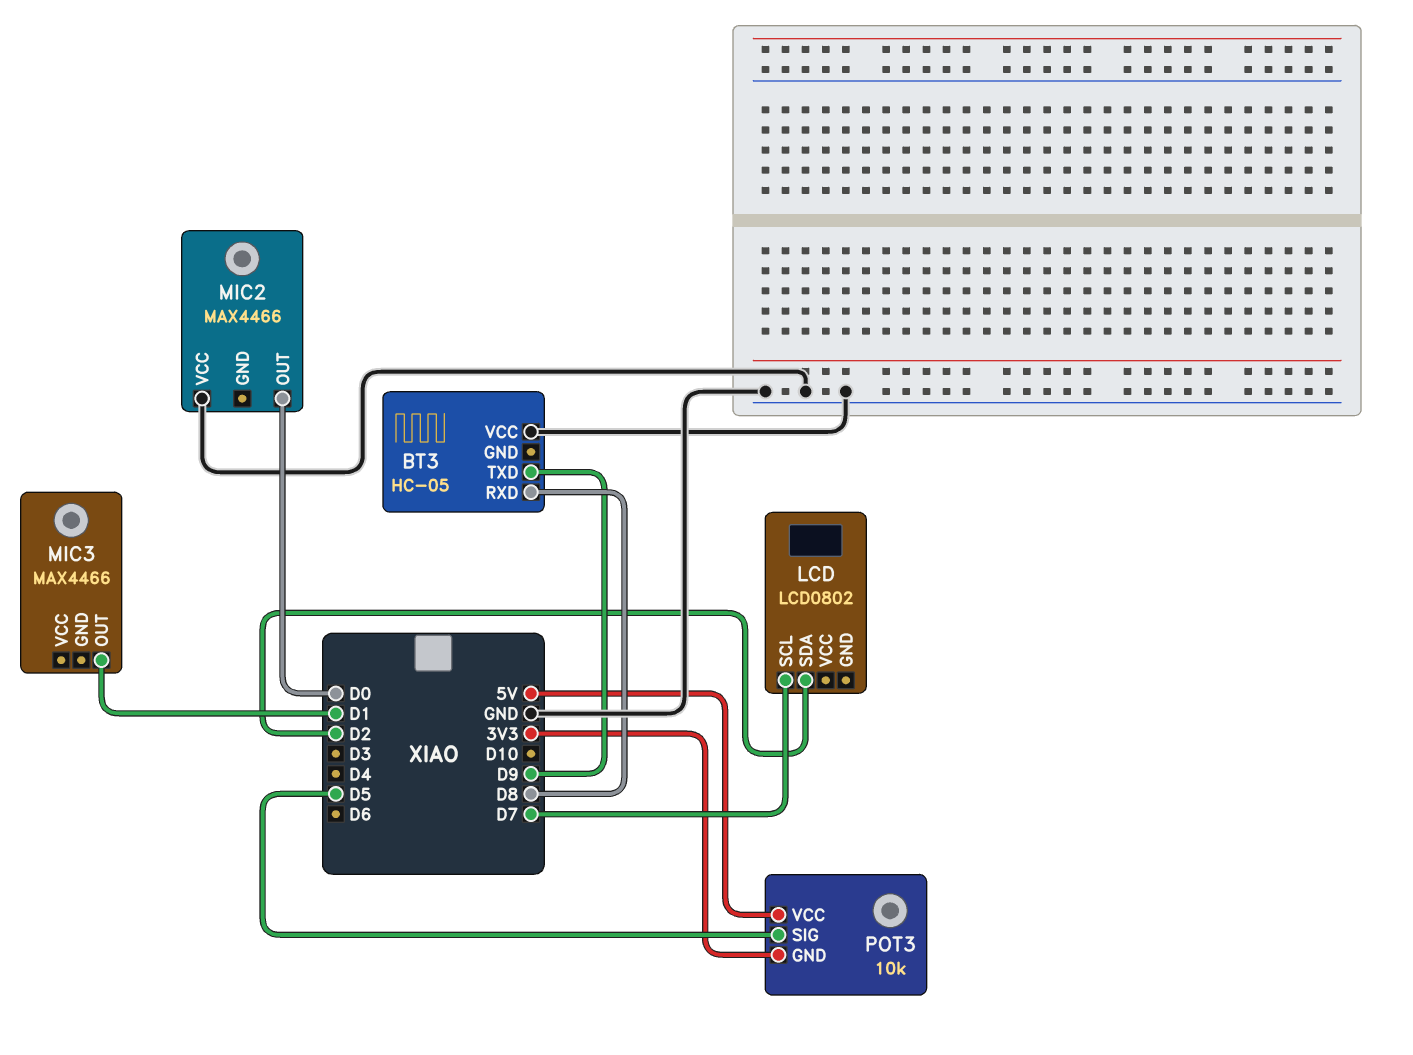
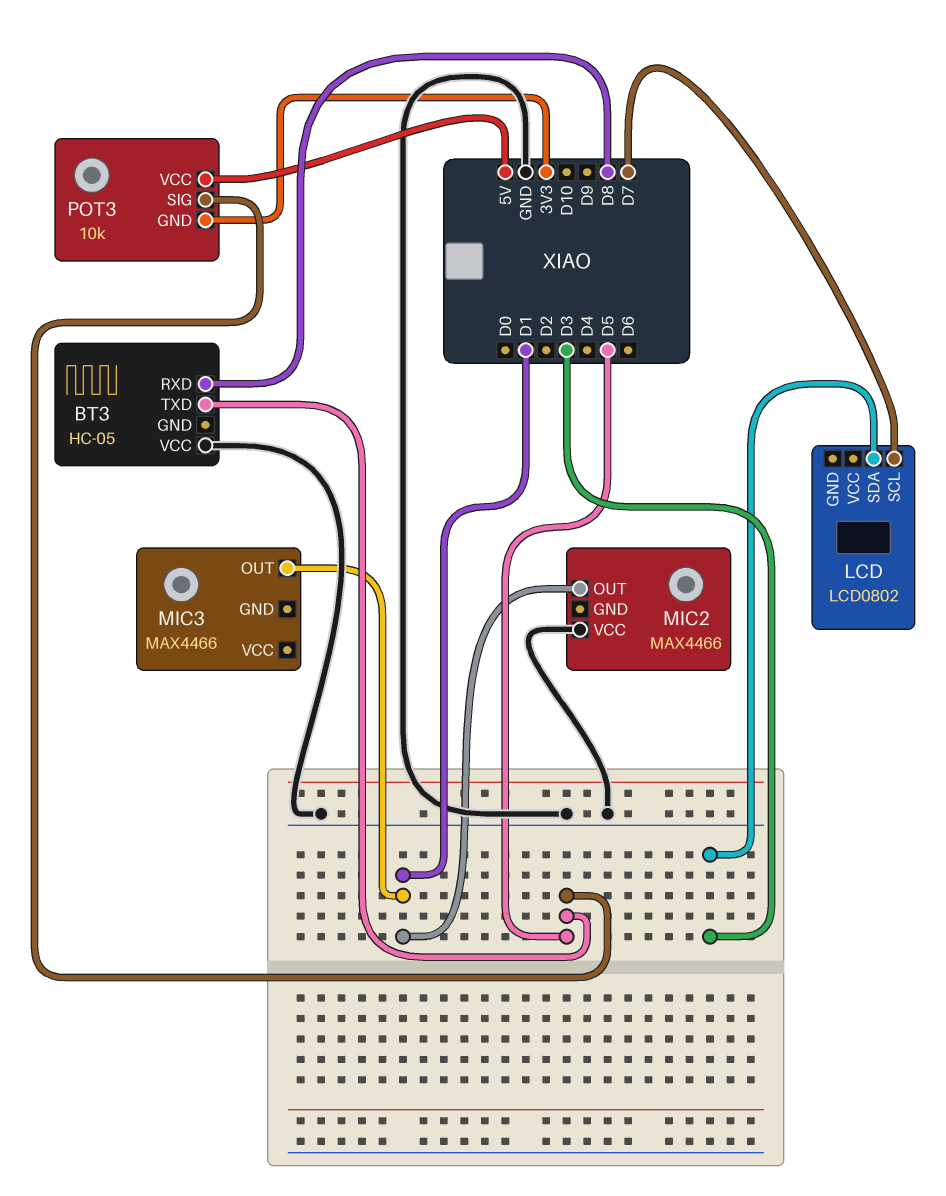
BT3 pin TXD: D9 -> D5
LCD pin SDA: D2 -> D3
MIC2 pin OUT: D0 -> D1

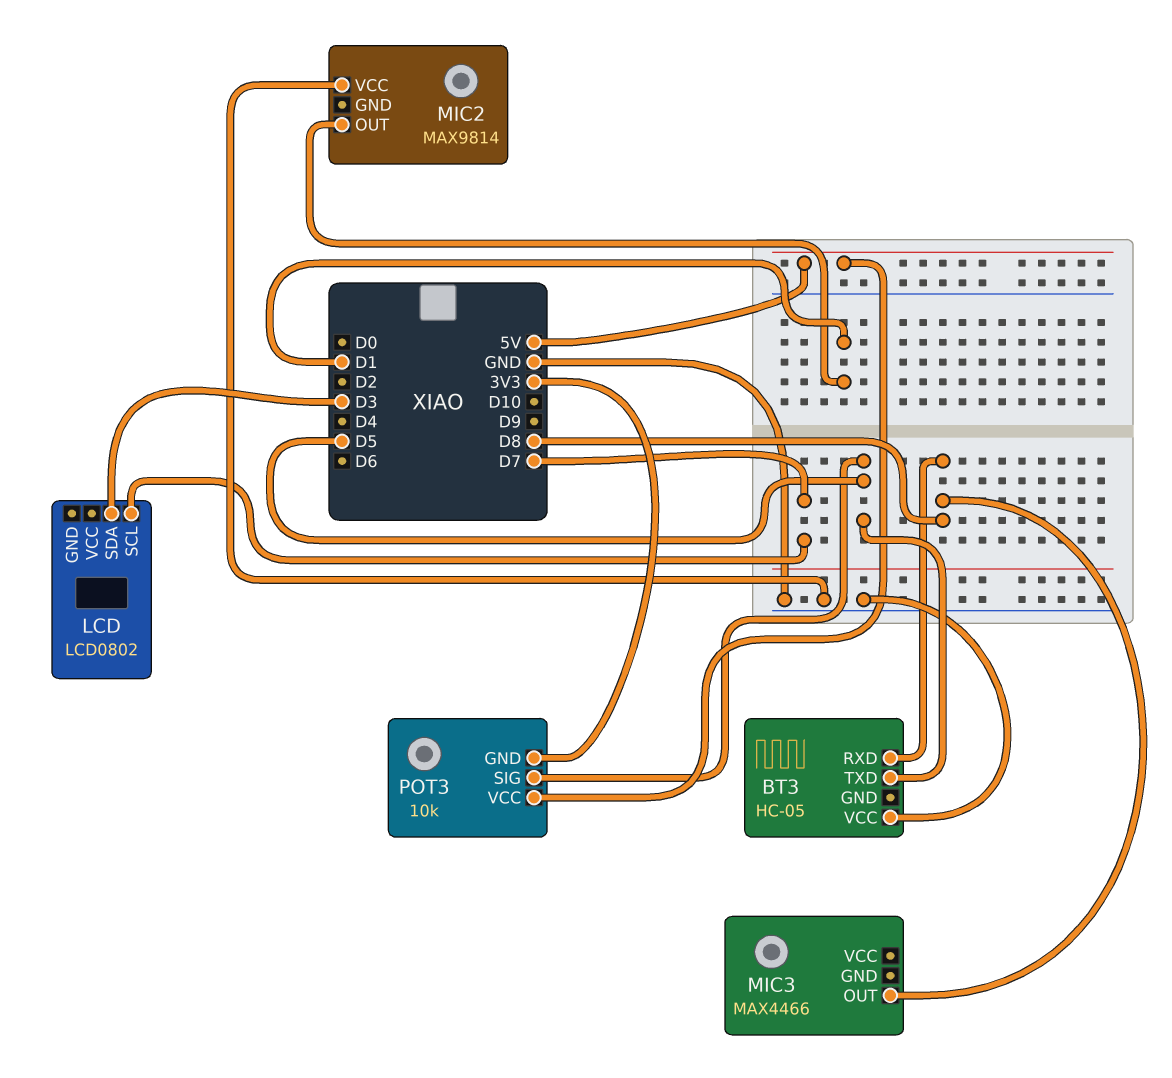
MIC2: MAX4466 -> MAX9814
MIC3 pin OUT: D1 -> D8

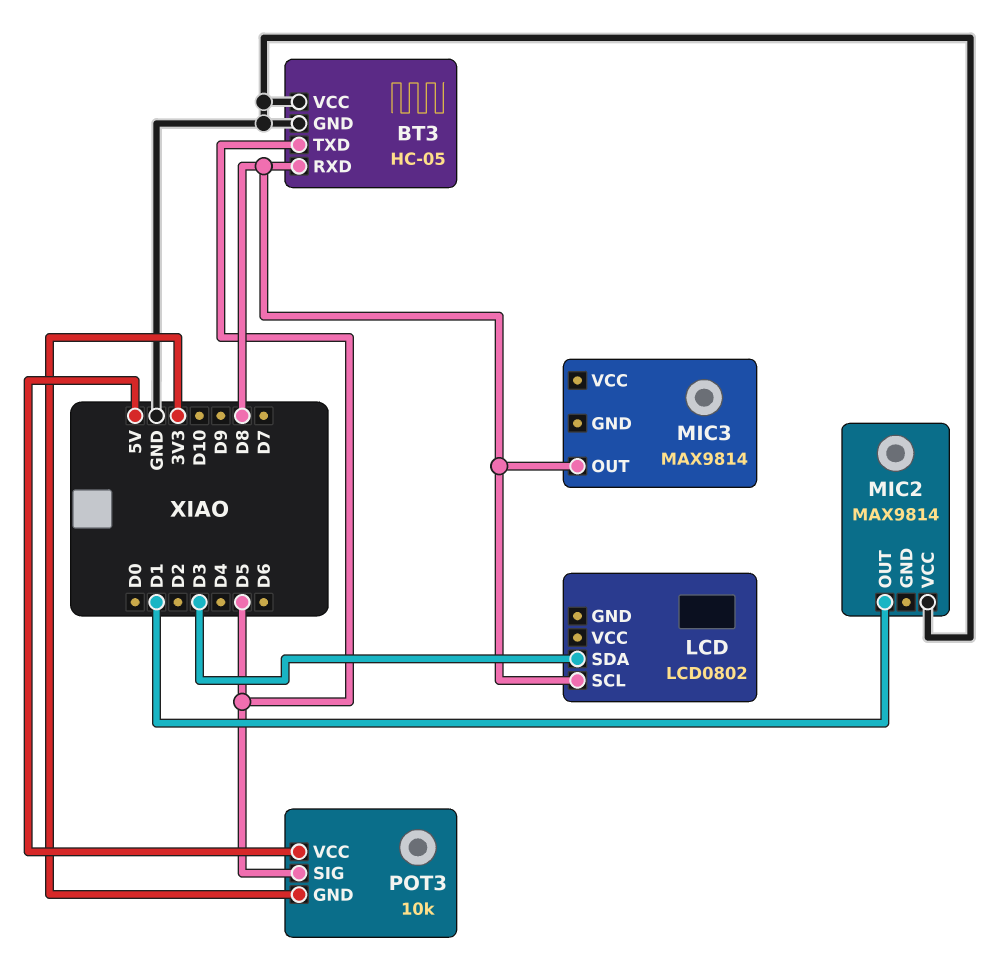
BT3 pin GND: none -> GND
LCD pin SCL: D7 -> D8
MIC3: MAX4466 -> MAX9814

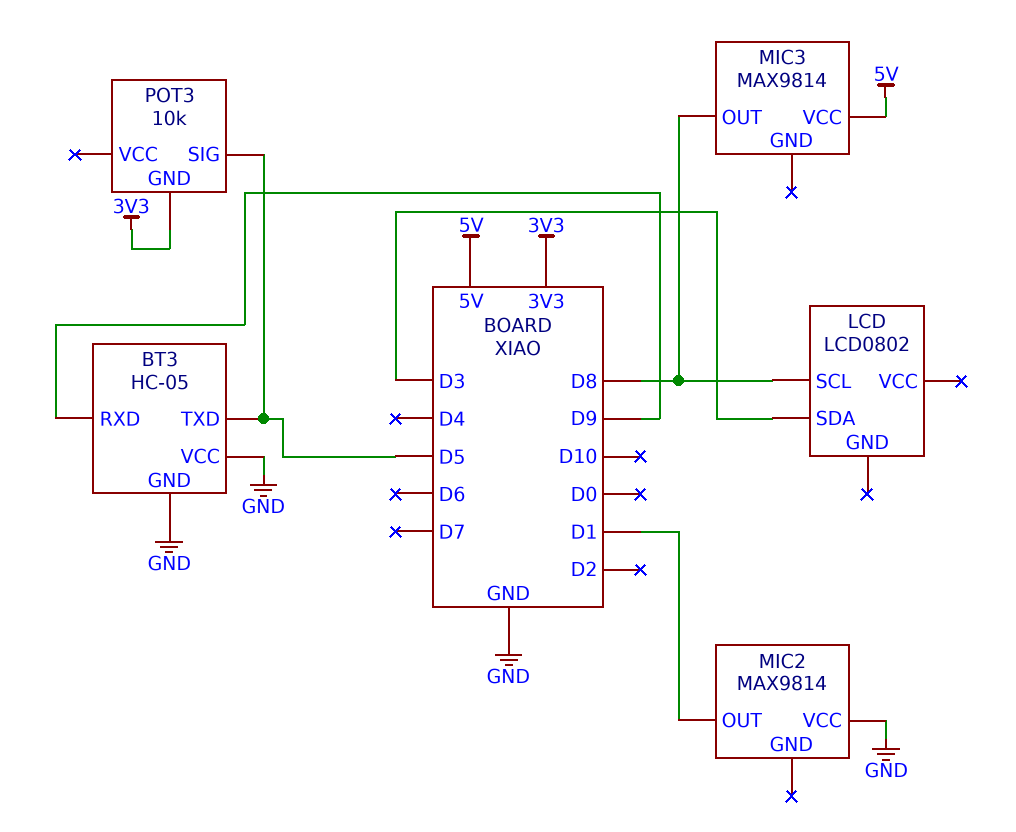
BT3 pin RXD: D8 -> D9
MIC3 pin VCC: none -> 5V
POT3 pin VCC: 5V -> none

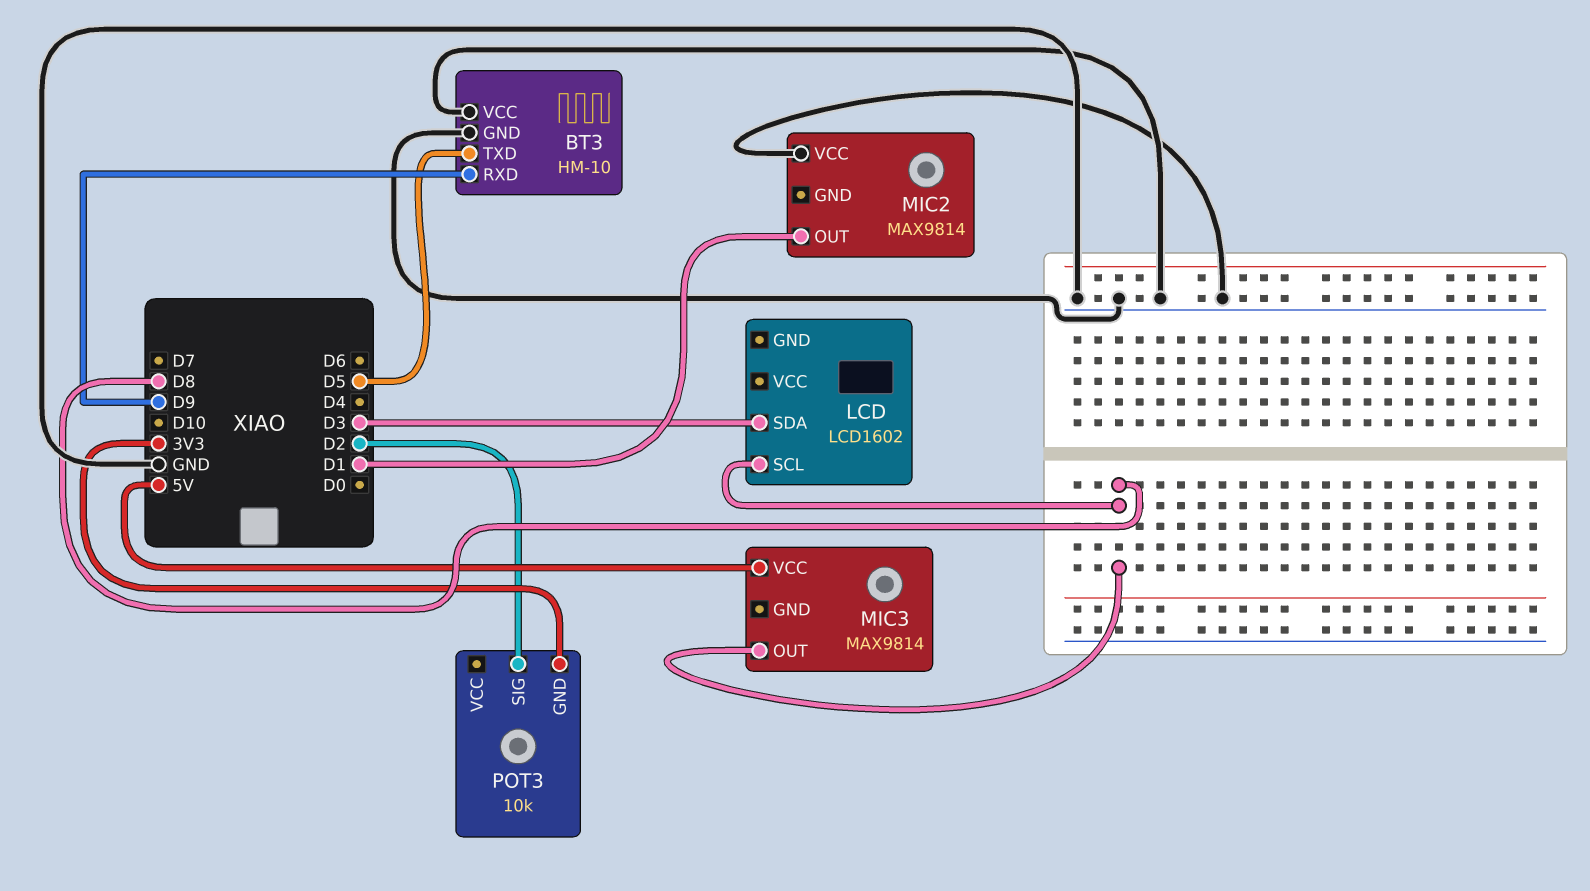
BT3: HC-05 -> HM-10
LCD: LCD0802 -> LCD1602
POT3 pin SIG: D5 -> D2

